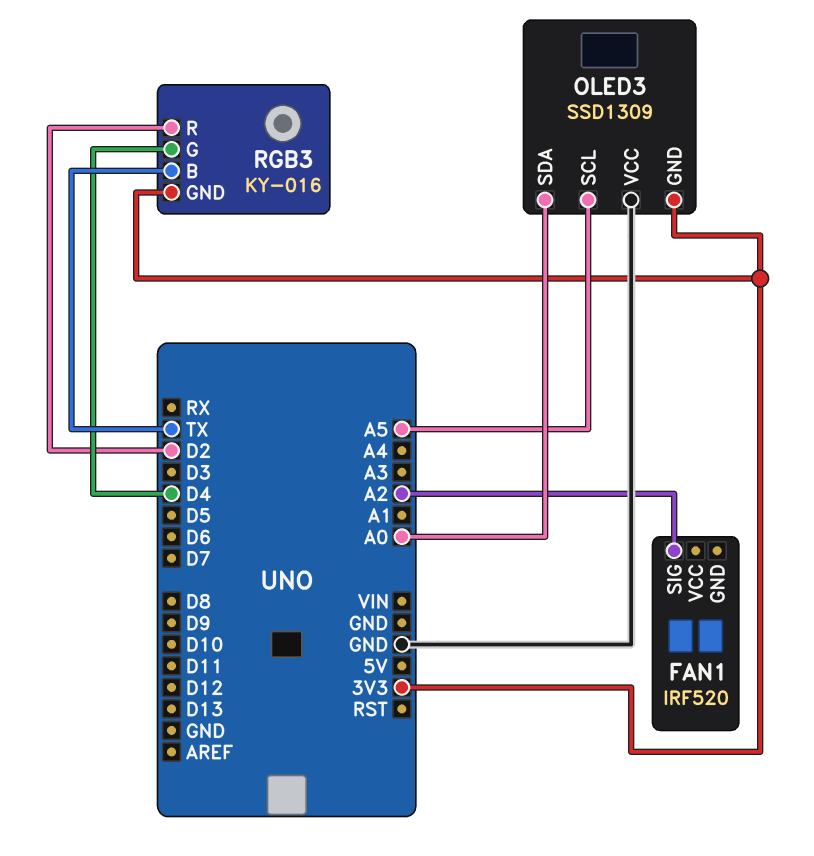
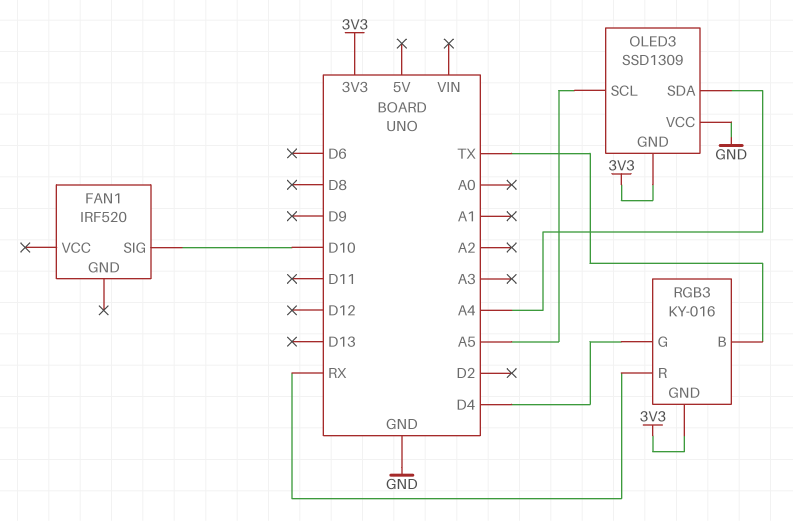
FAN1 pin SIG: A2 -> D10
OLED3 pin SDA: A0 -> A4
RGB3 pin R: D2 -> RX

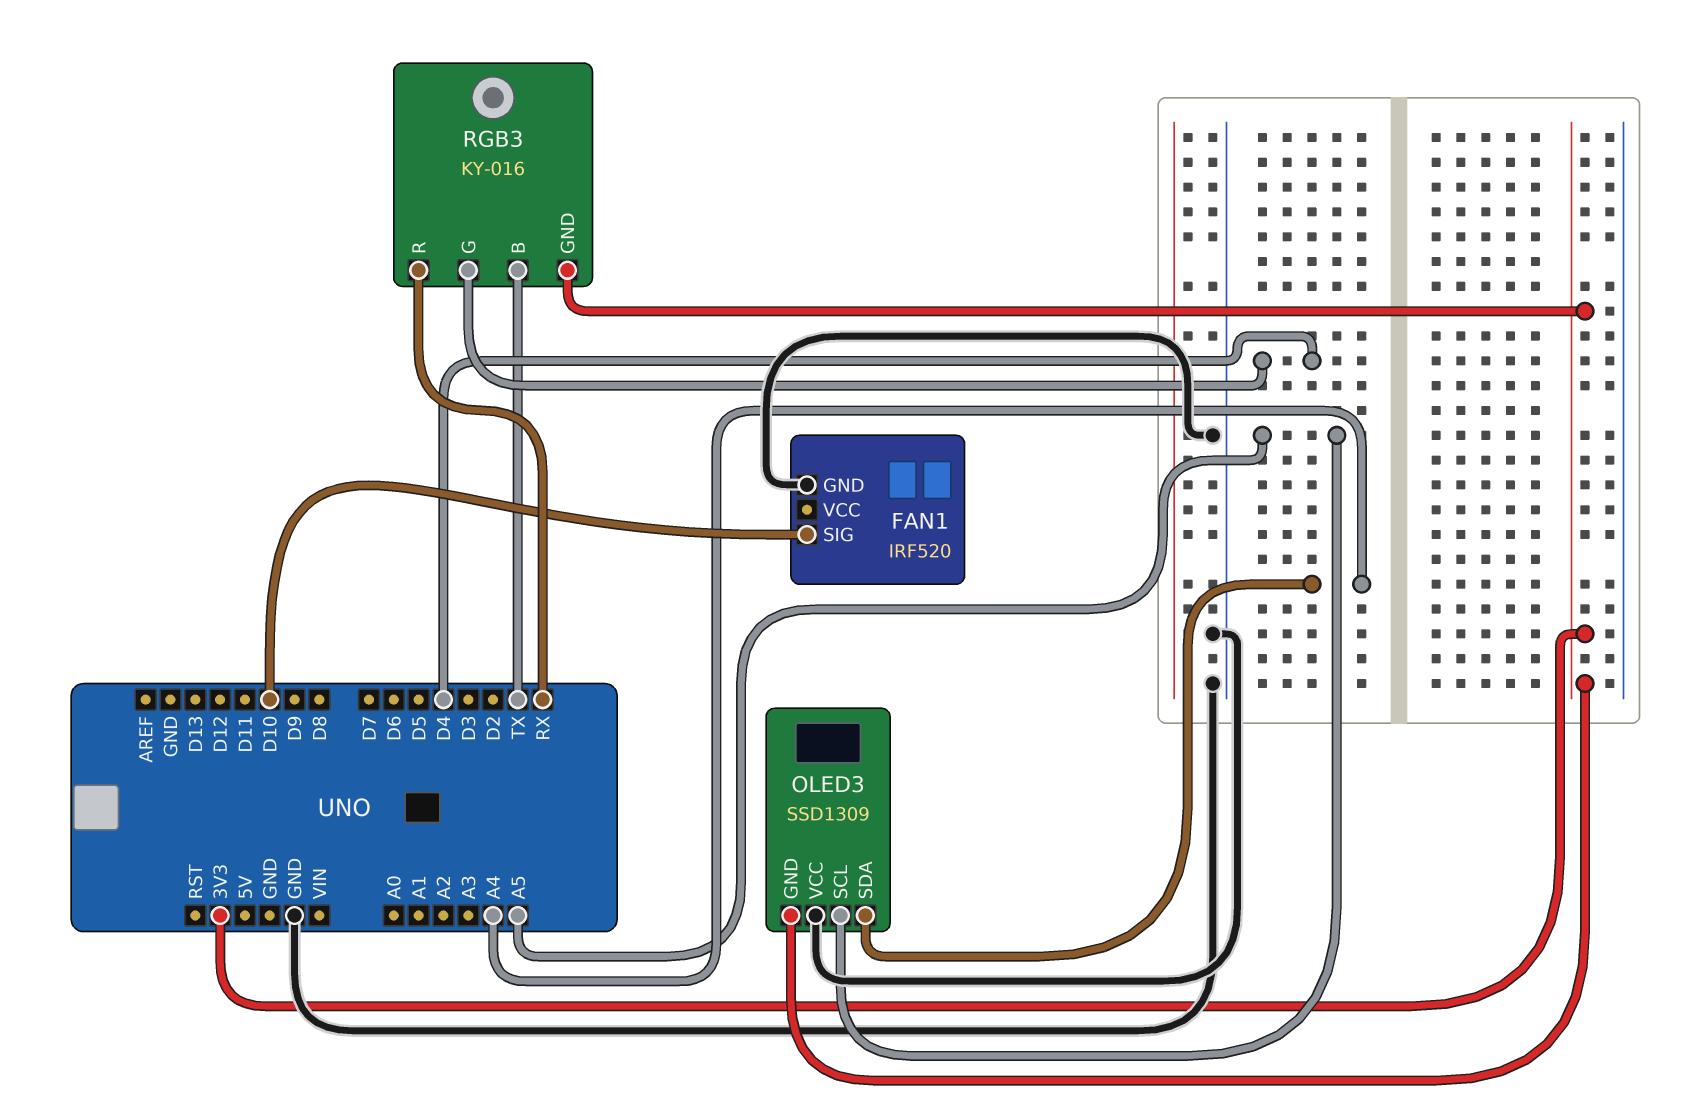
FAN1 pin GND: none -> GND

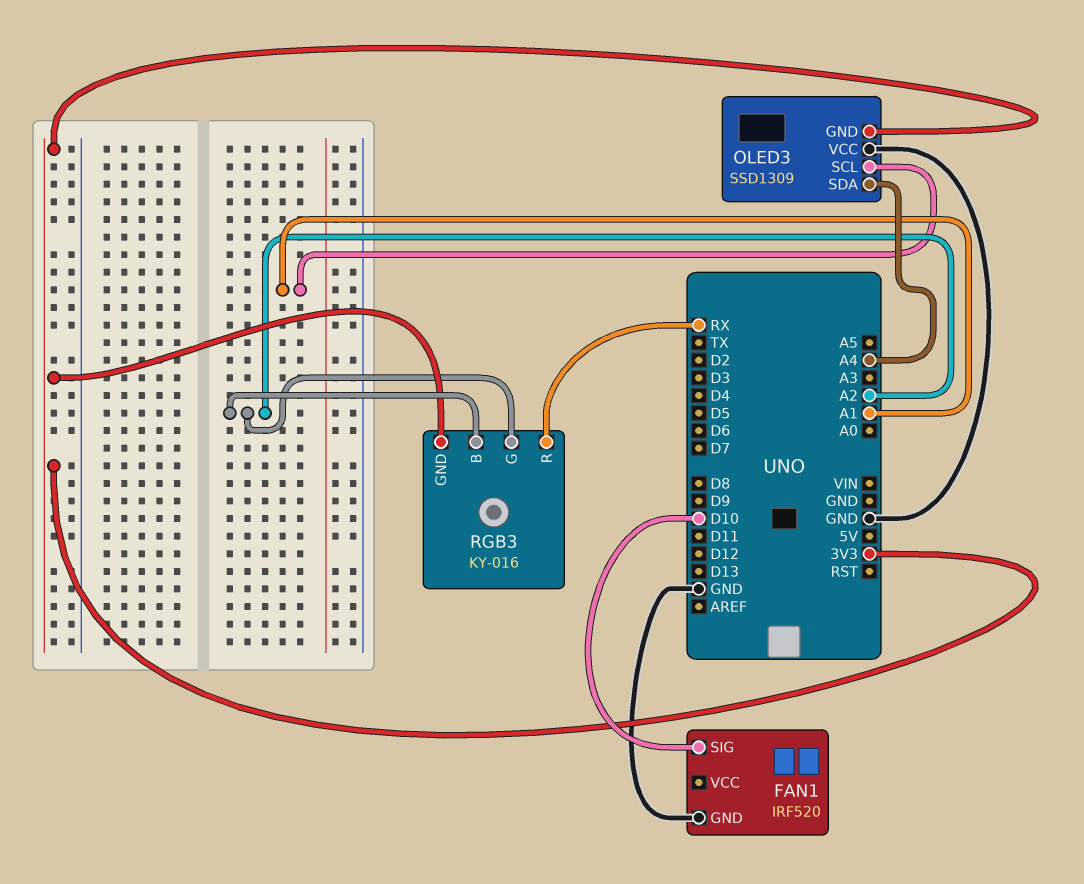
OLED3 pin SCL: A5 -> A1
RGB3 pin B: TX -> A2
RGB3 pin G: D4 -> A2

